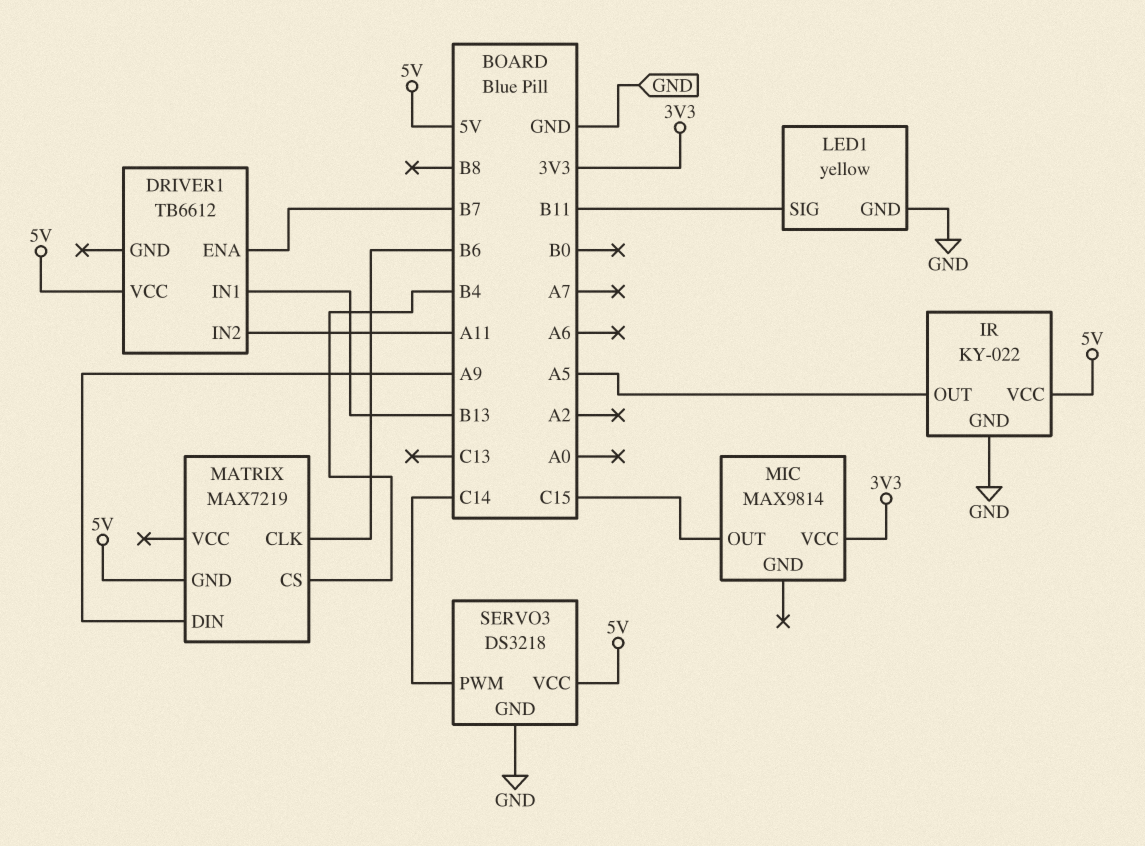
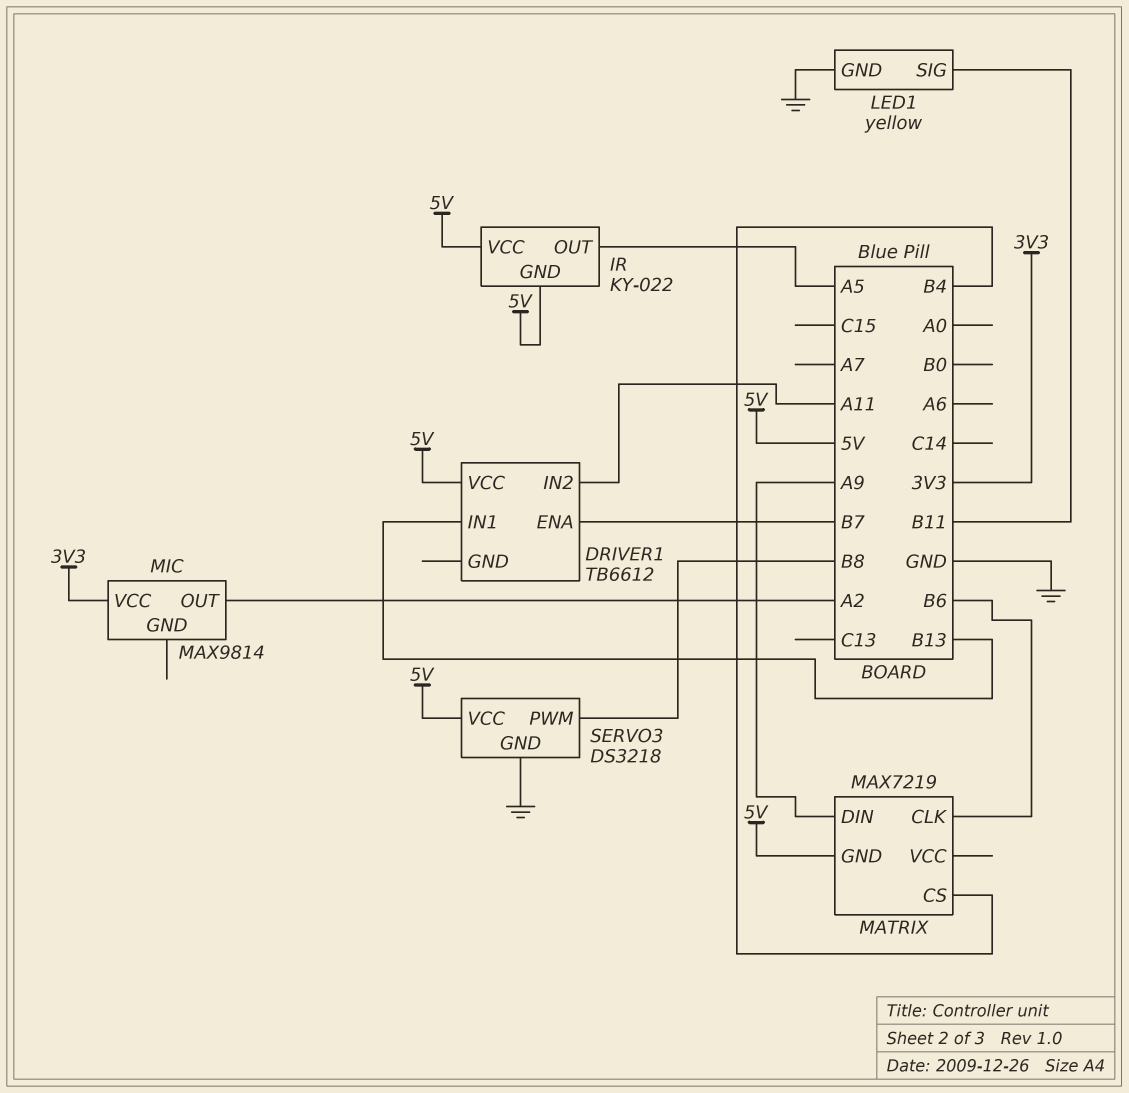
IR pin GND: GND -> 5V
MIC pin OUT: C15 -> A2
SERVO3 pin PWM: C14 -> B8

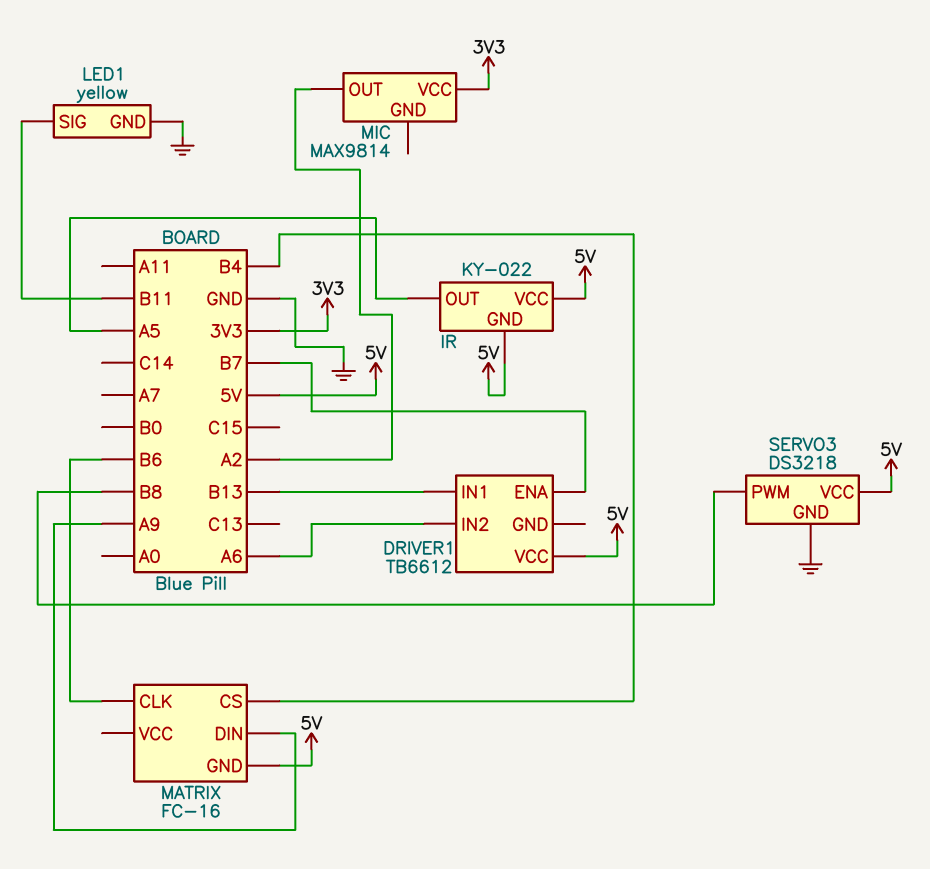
DRIVER1 pin IN2: A11 -> A6
MATRIX: MAX7219 -> FC-16

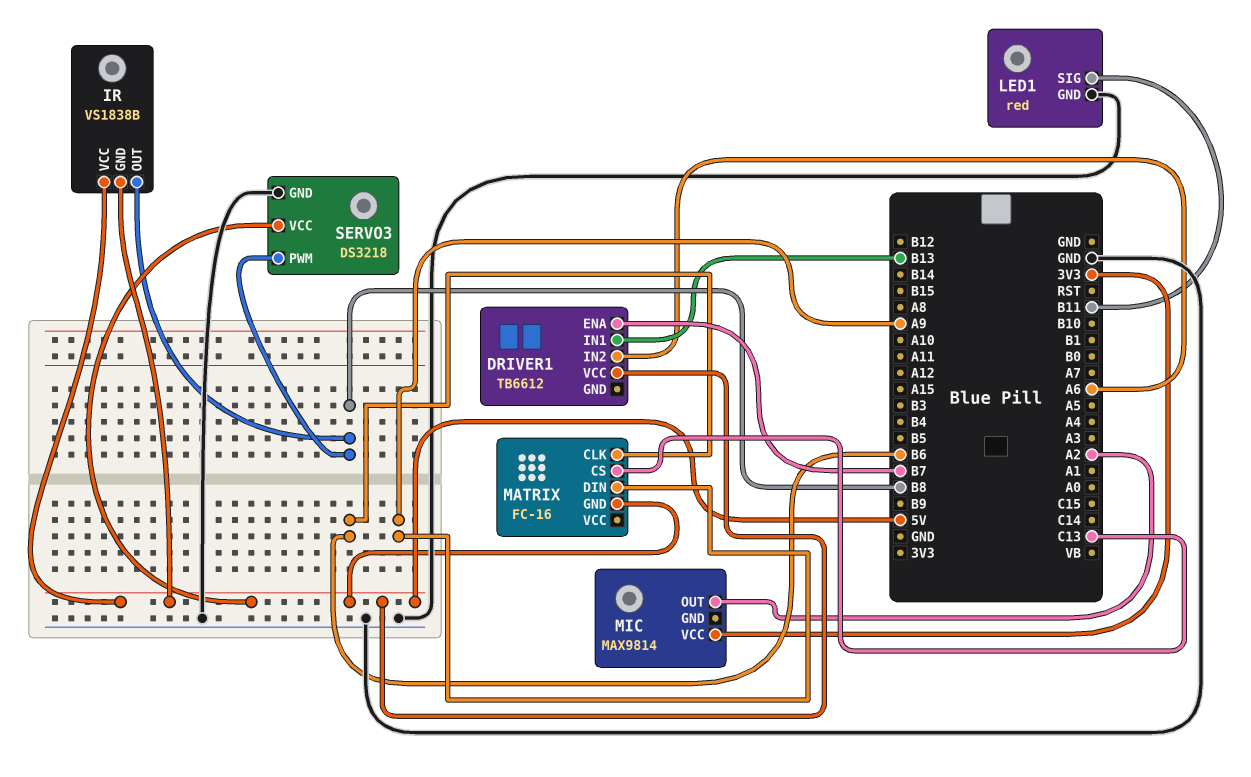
IR: KY-022 -> VS1838B
IR pin OUT: A5 -> B8
LED1: yellow -> red
MATRIX pin CS: B4 -> C13

